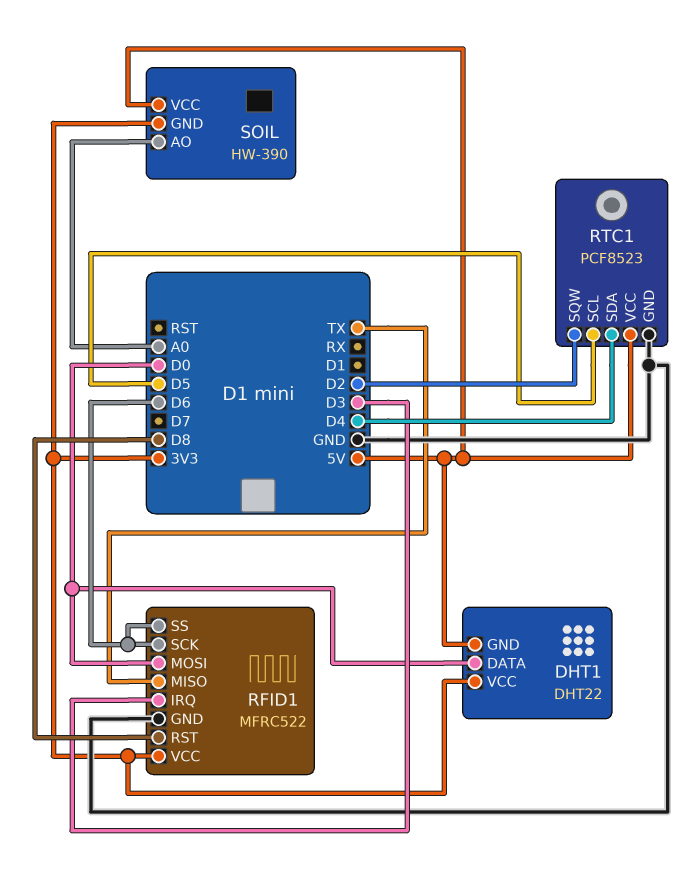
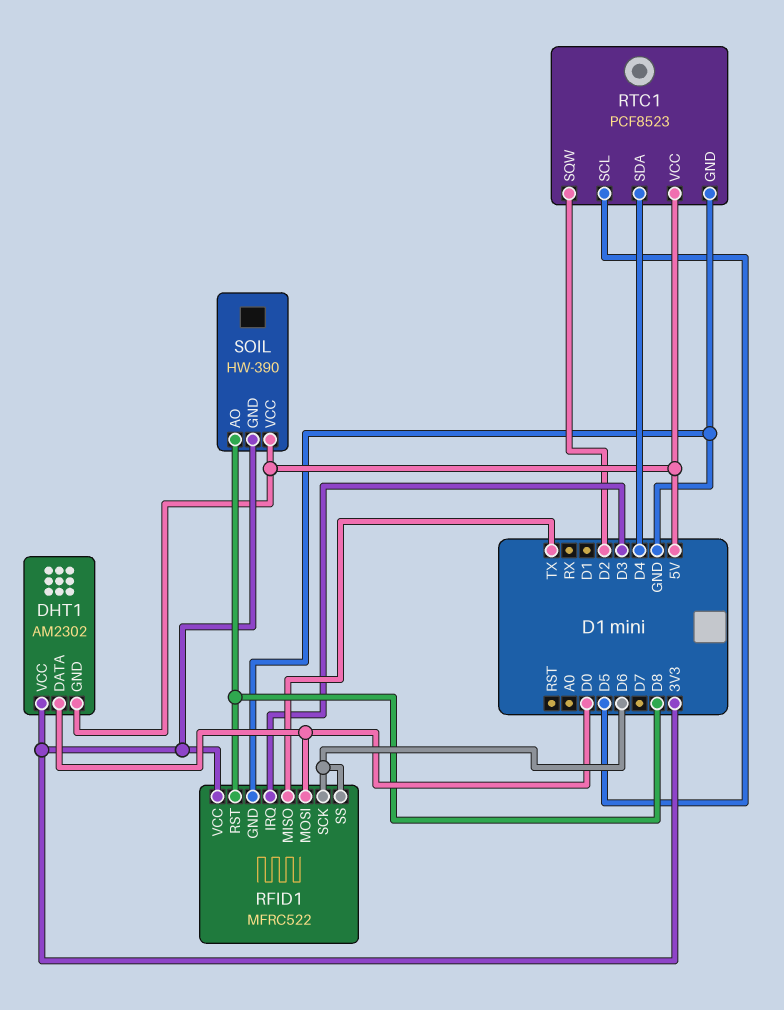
DHT1: DHT22 -> AM2302
SOIL pin AO: A0 -> D8

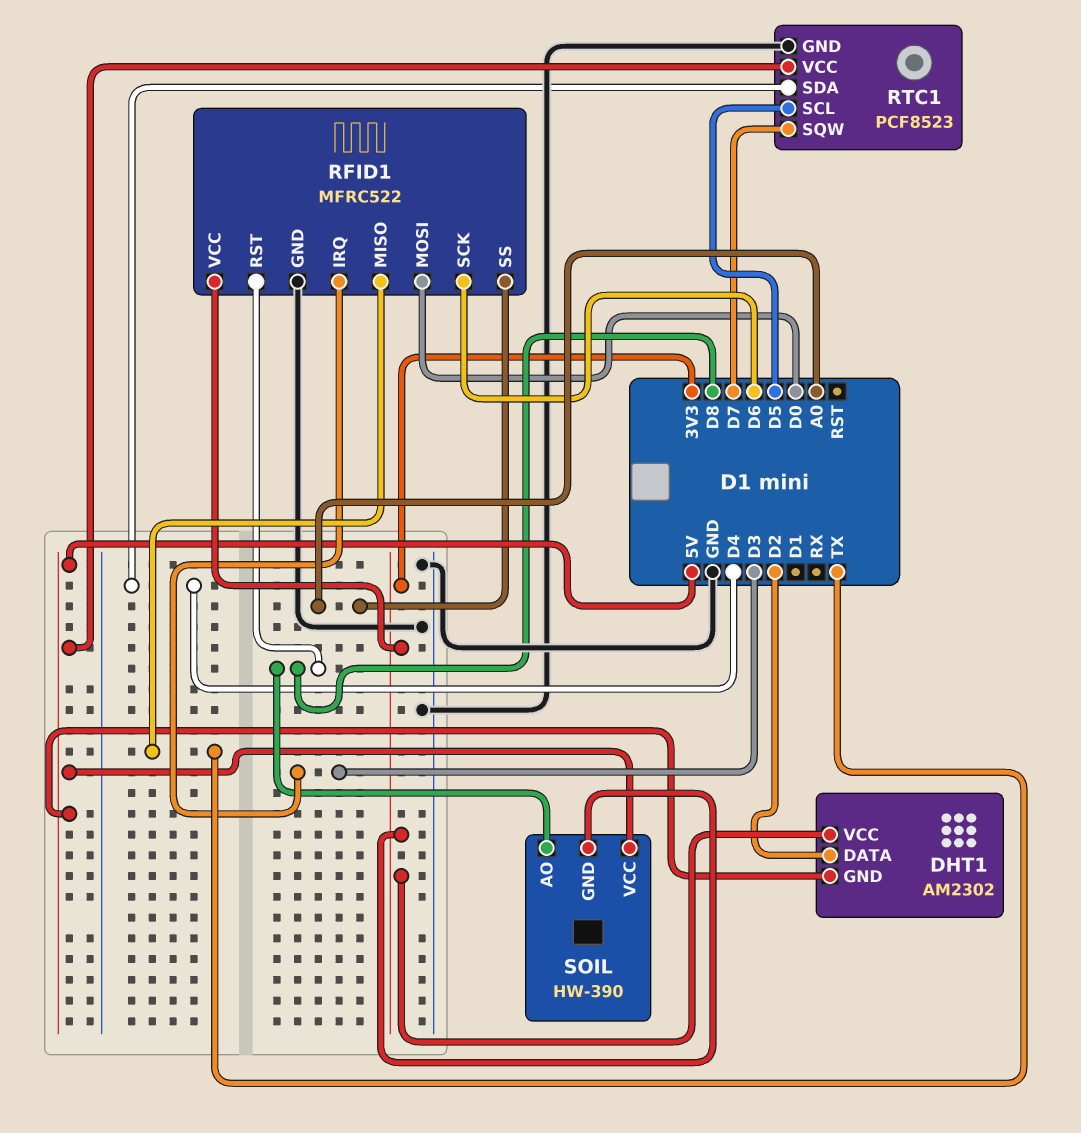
DHT1 pin DATA: D0 -> D2
RFID1 pin SS: D6 -> A0
RTC1 pin SQW: D2 -> D7

